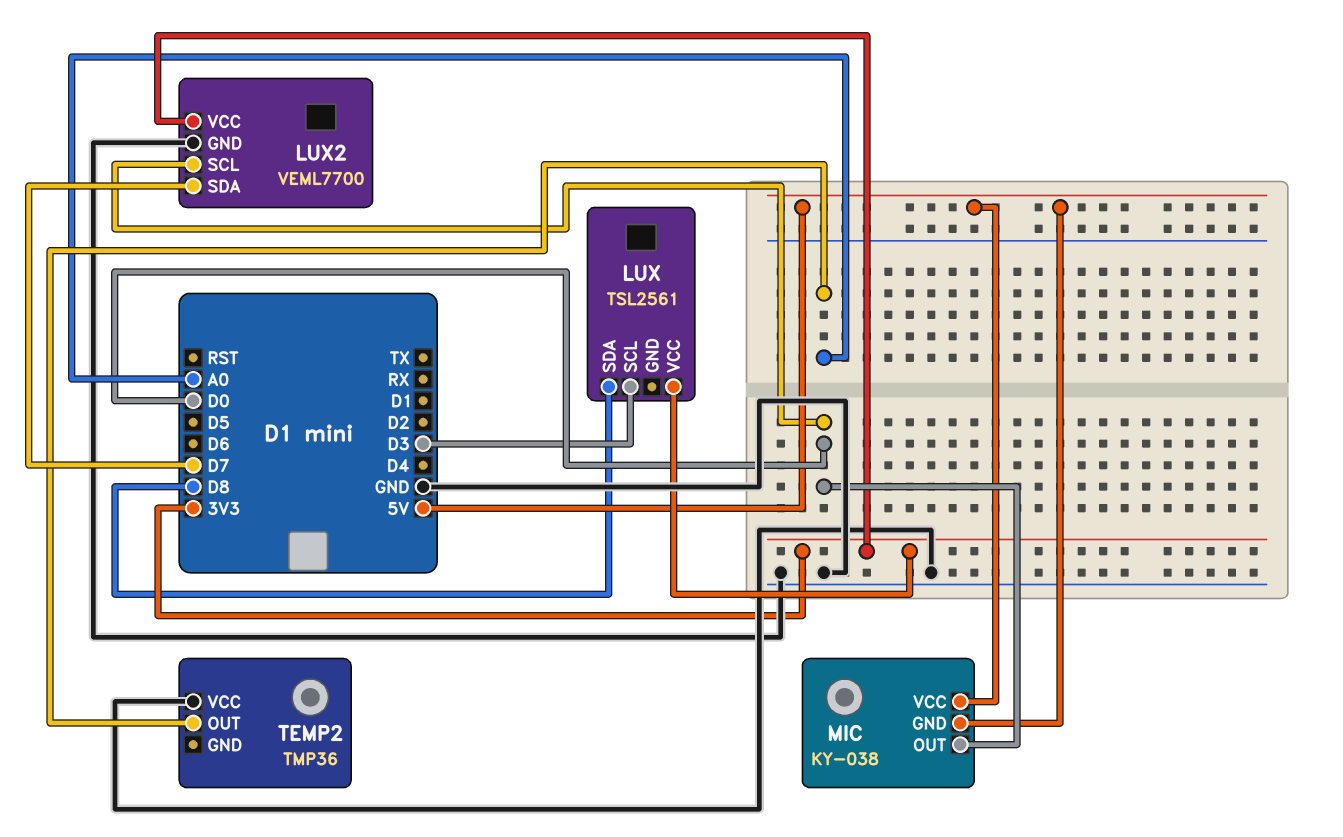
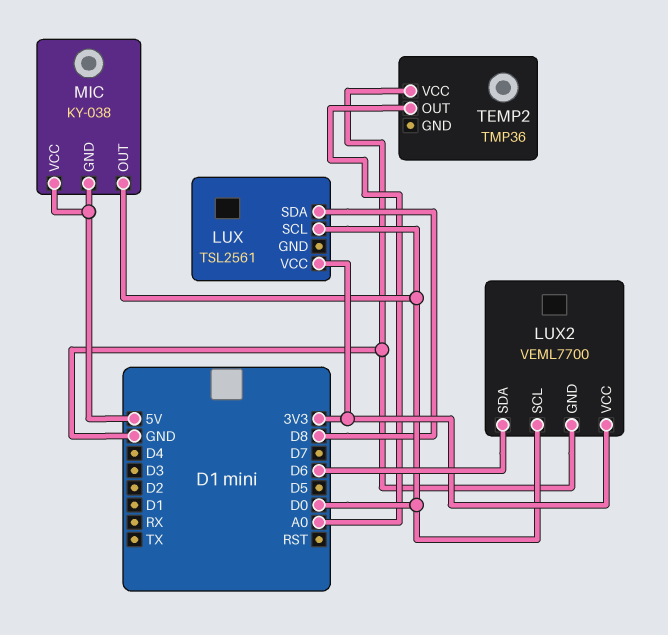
LUX pin SCL: D3 -> D0
LUX2 pin SDA: D7 -> D6

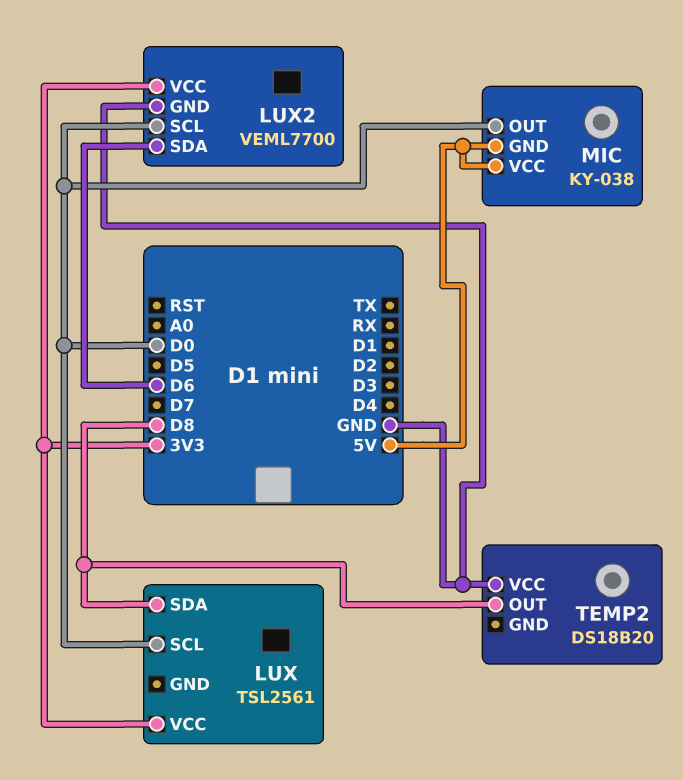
TEMP2: TMP36 -> DS18B20
TEMP2 pin OUT: A0 -> D8

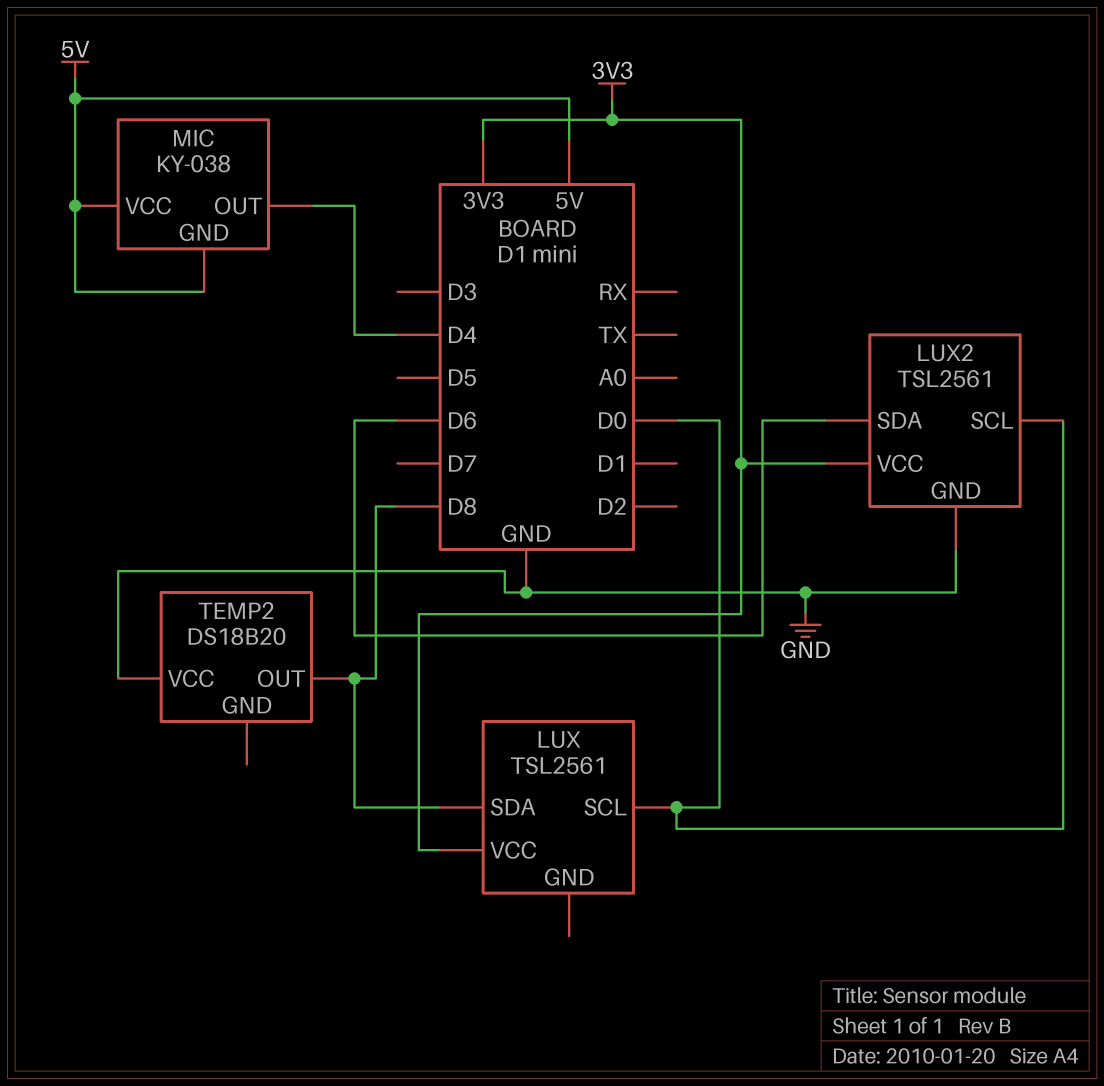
LUX2: VEML7700 -> TSL2561
MIC pin OUT: D0 -> D4

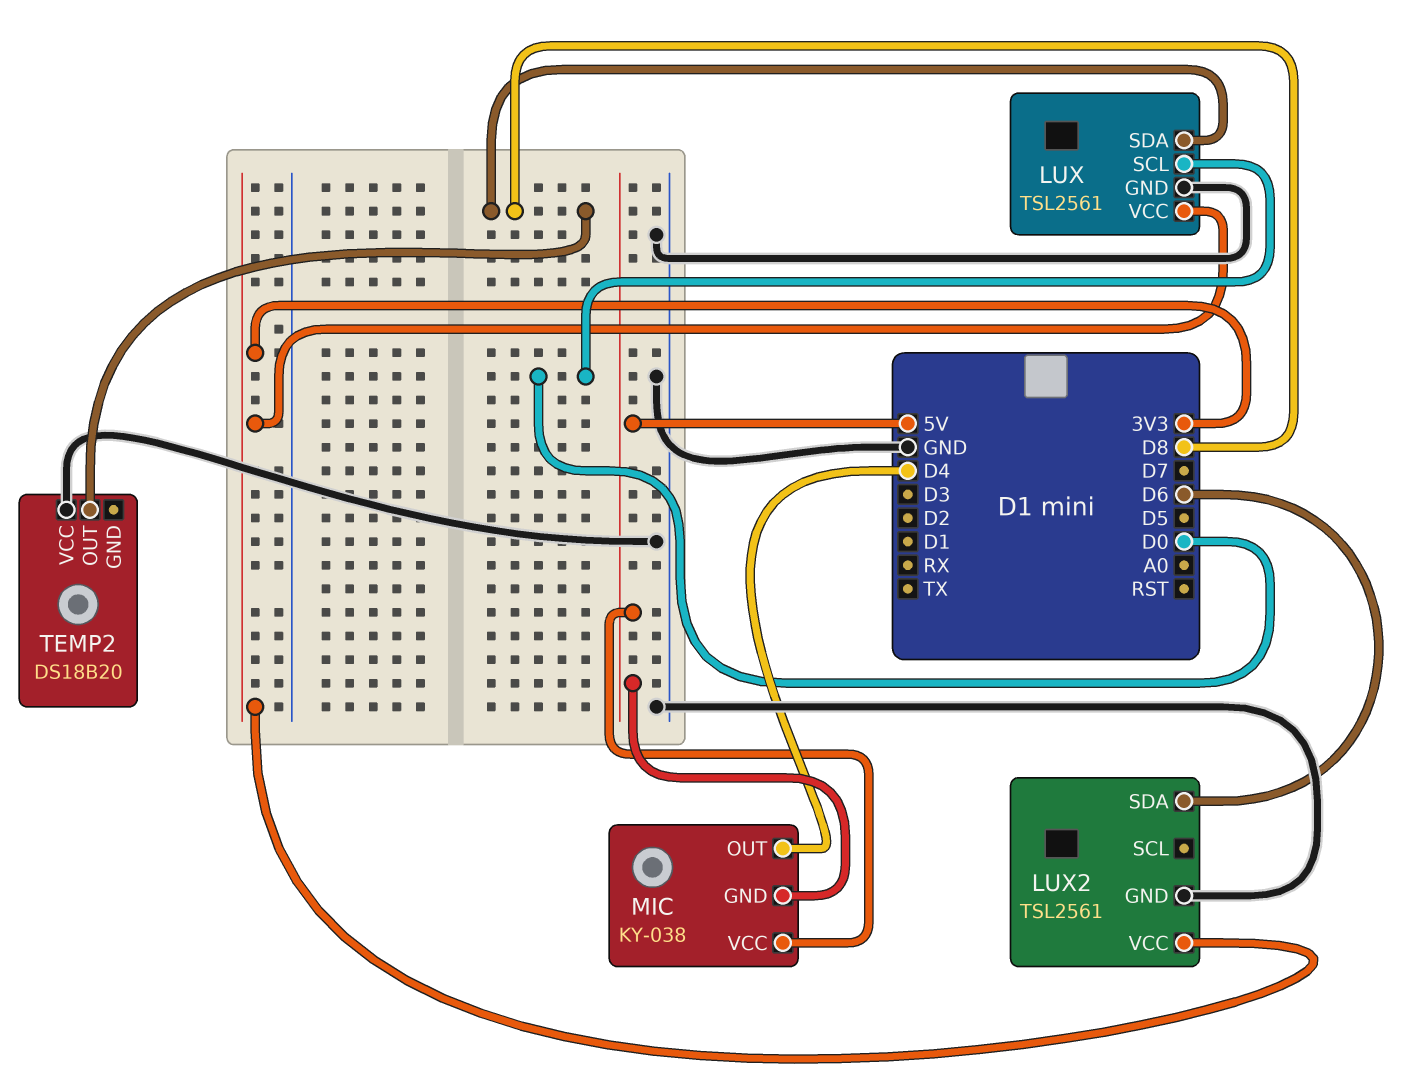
LUX pin GND: none -> GND
LUX2 pin SCL: D0 -> none

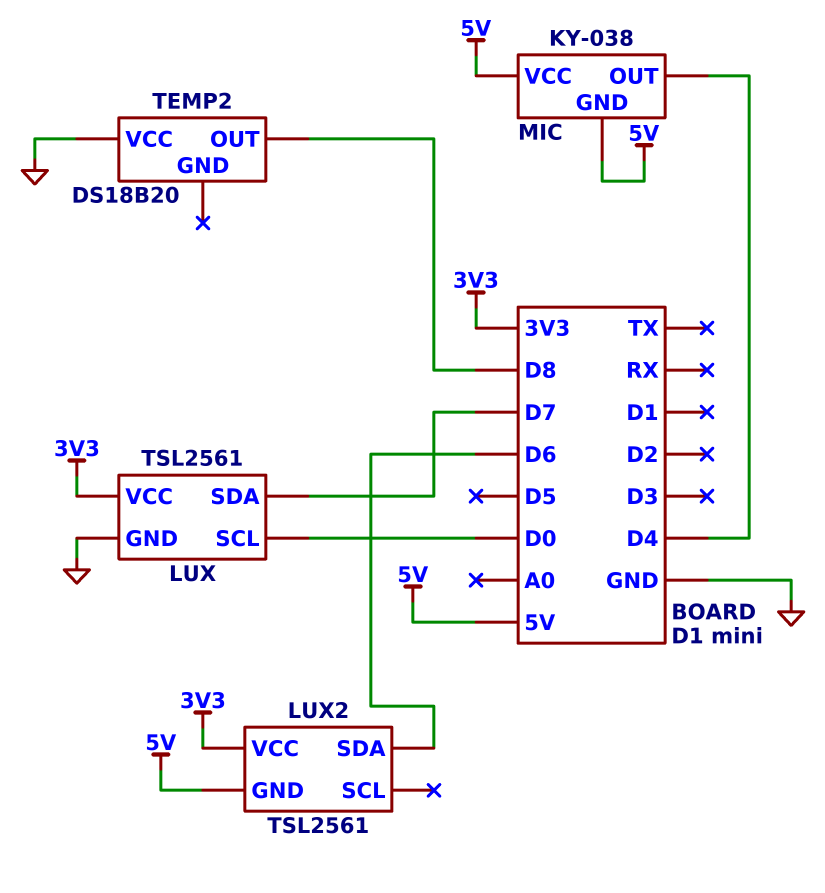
LUX pin SDA: D8 -> D7
LUX2 pin GND: GND -> 5V

